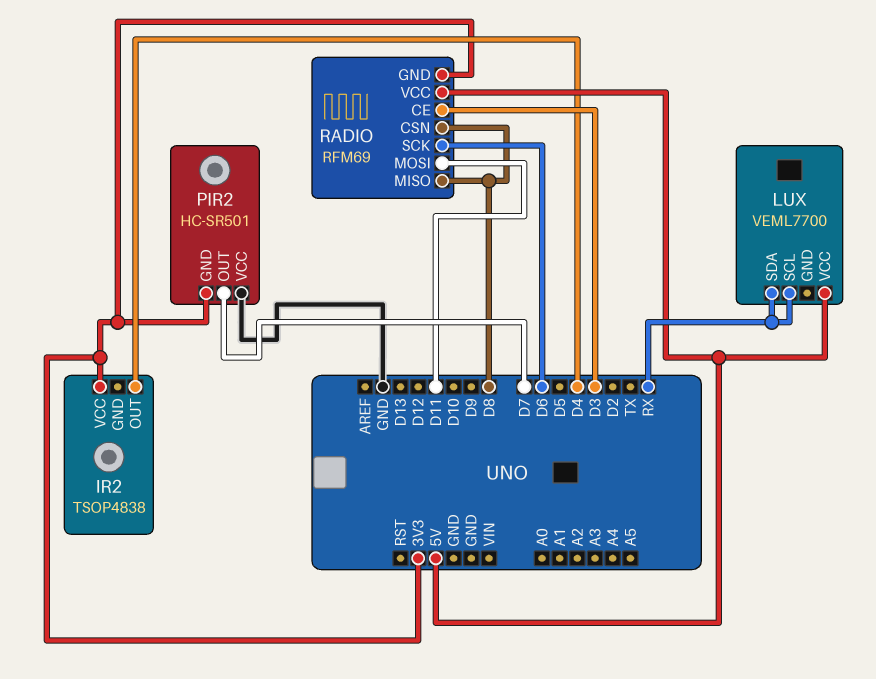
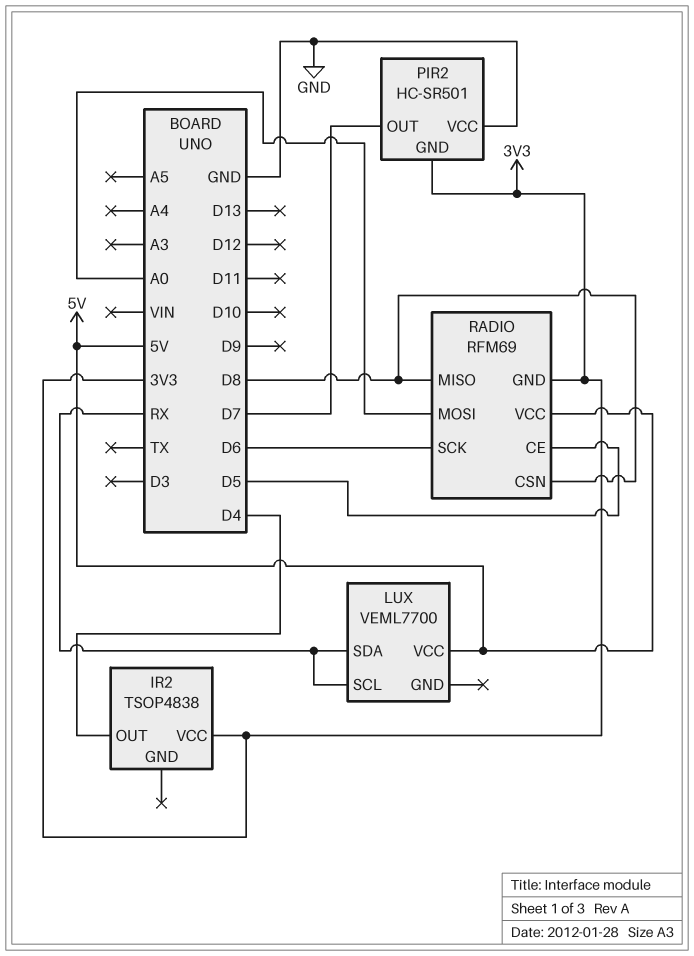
RADIO pin CE: D3 -> D5
RADIO pin MOSI: D11 -> A0

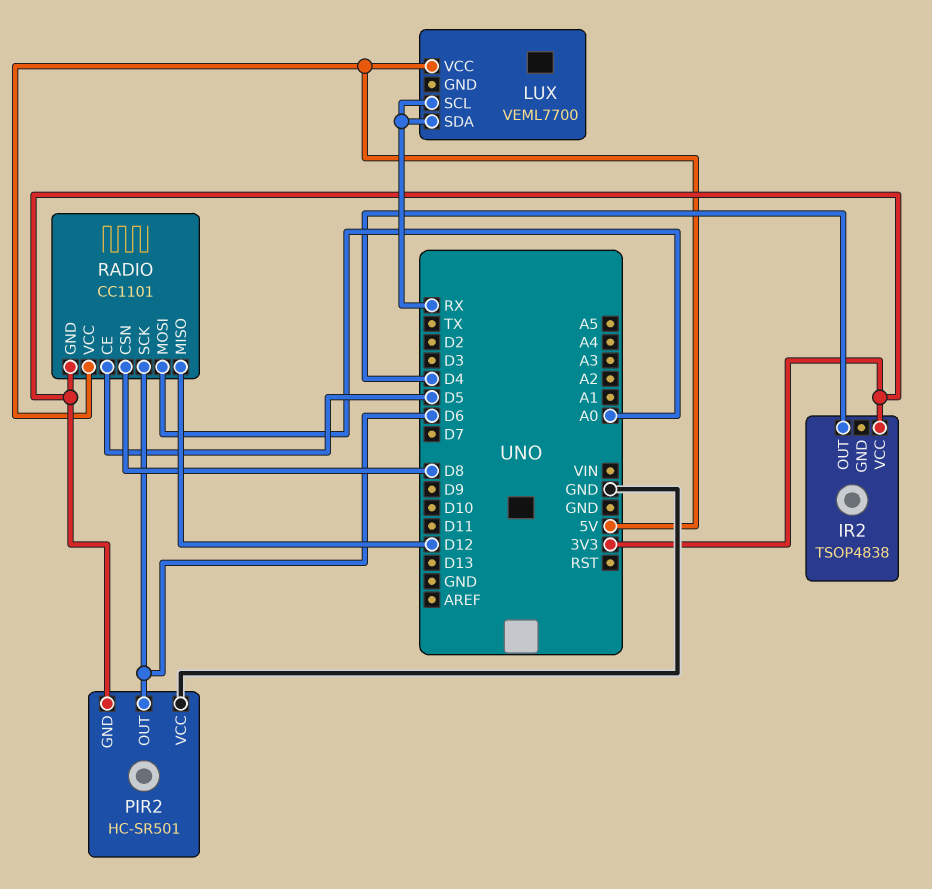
PIR2 pin OUT: D7 -> D6
RADIO: RFM69 -> CC1101
RADIO pin MISO: D8 -> D12

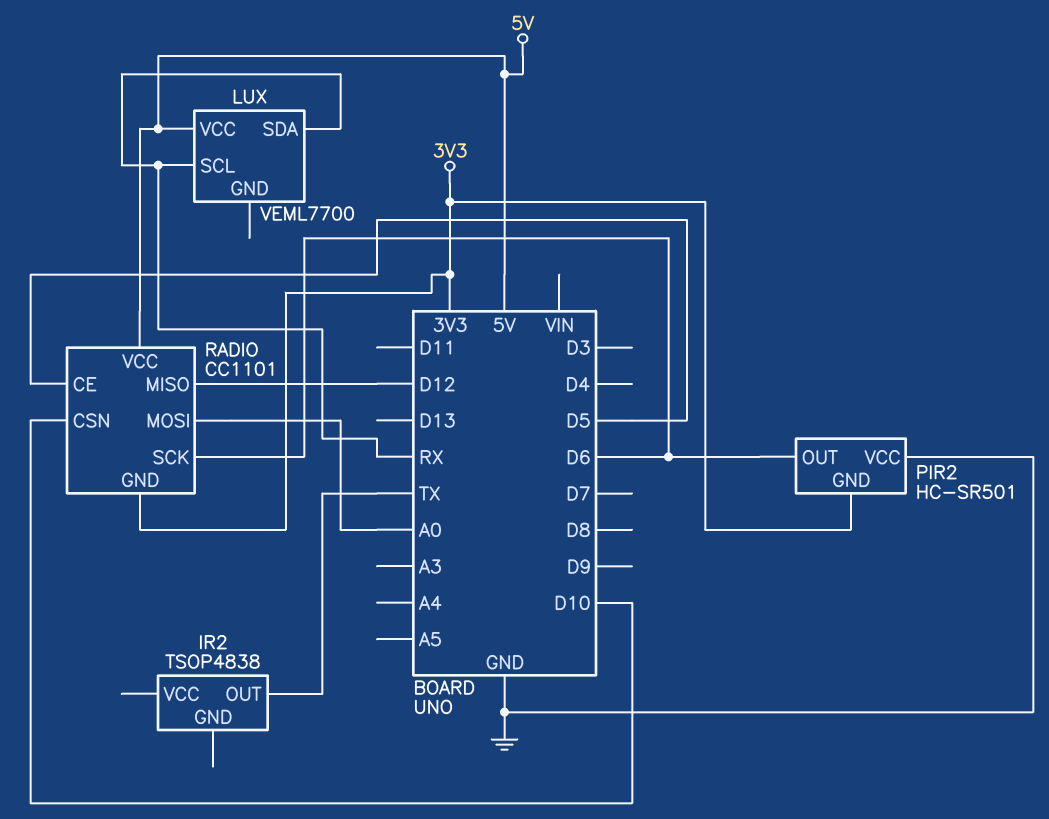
IR2 pin OUT: D4 -> TX
IR2 pin VCC: 3V3 -> none
RADIO pin CSN: D8 -> D10

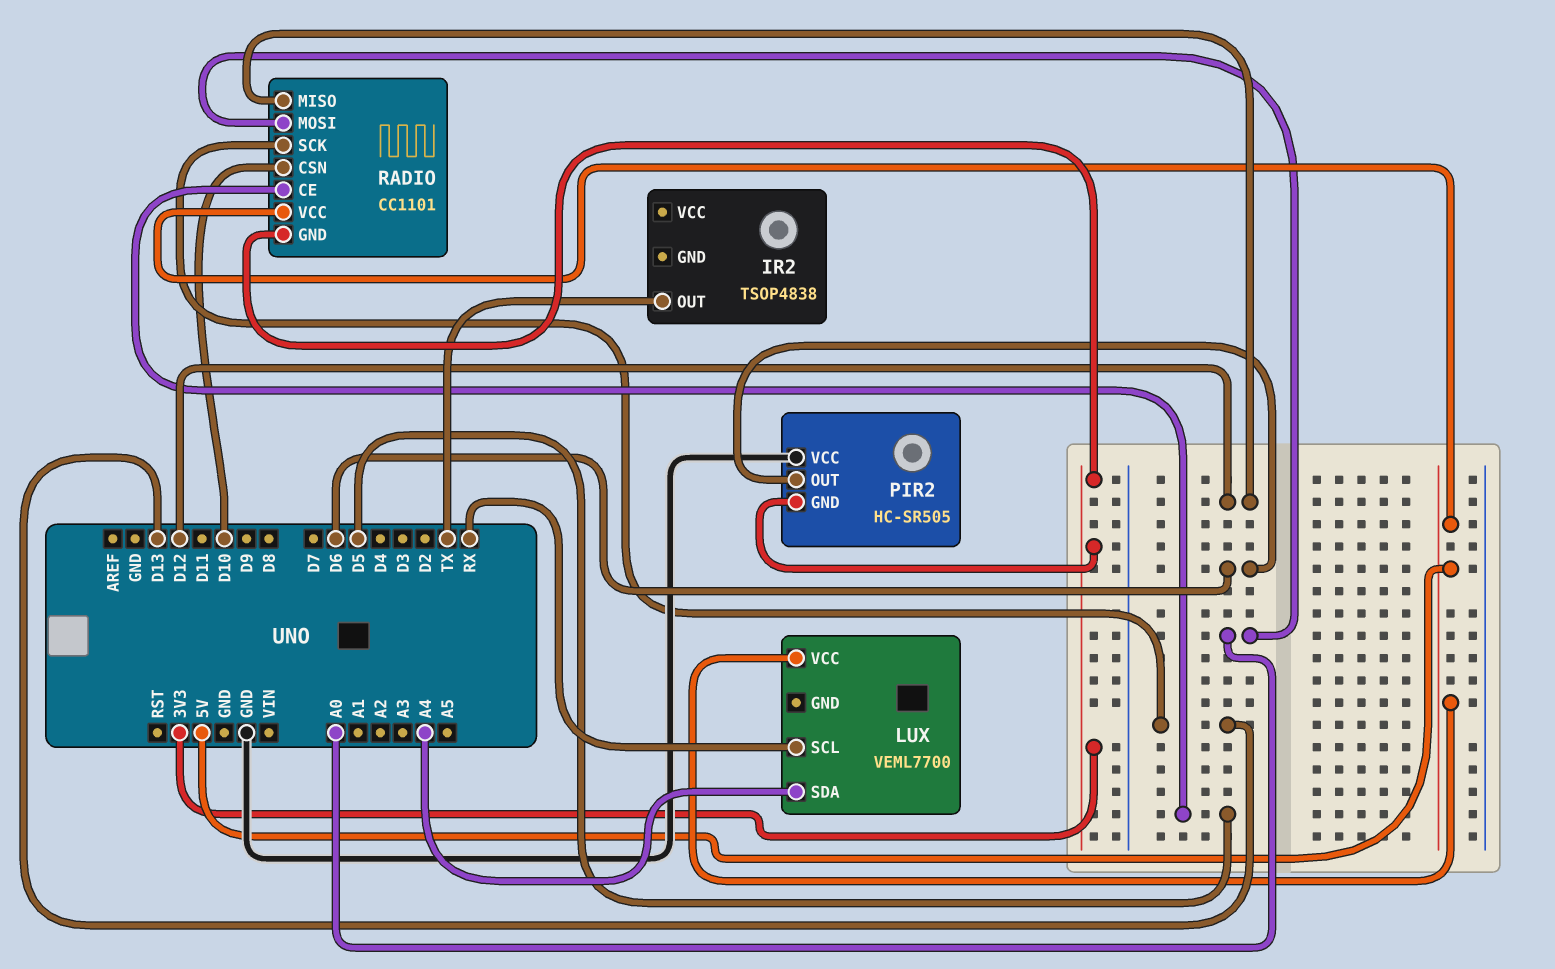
LUX pin SDA: RX -> A4
PIR2: HC-SR501 -> HC-SR505
RADIO pin SCK: D6 -> D13

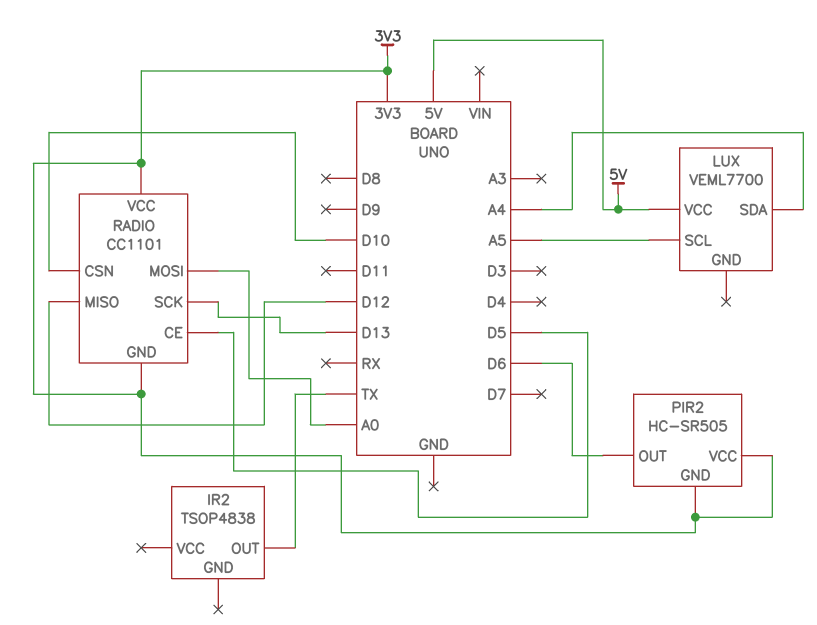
LUX pin SCL: RX -> A5
PIR2 pin VCC: GND -> 3V3
RADIO pin VCC: 5V -> 3V3

